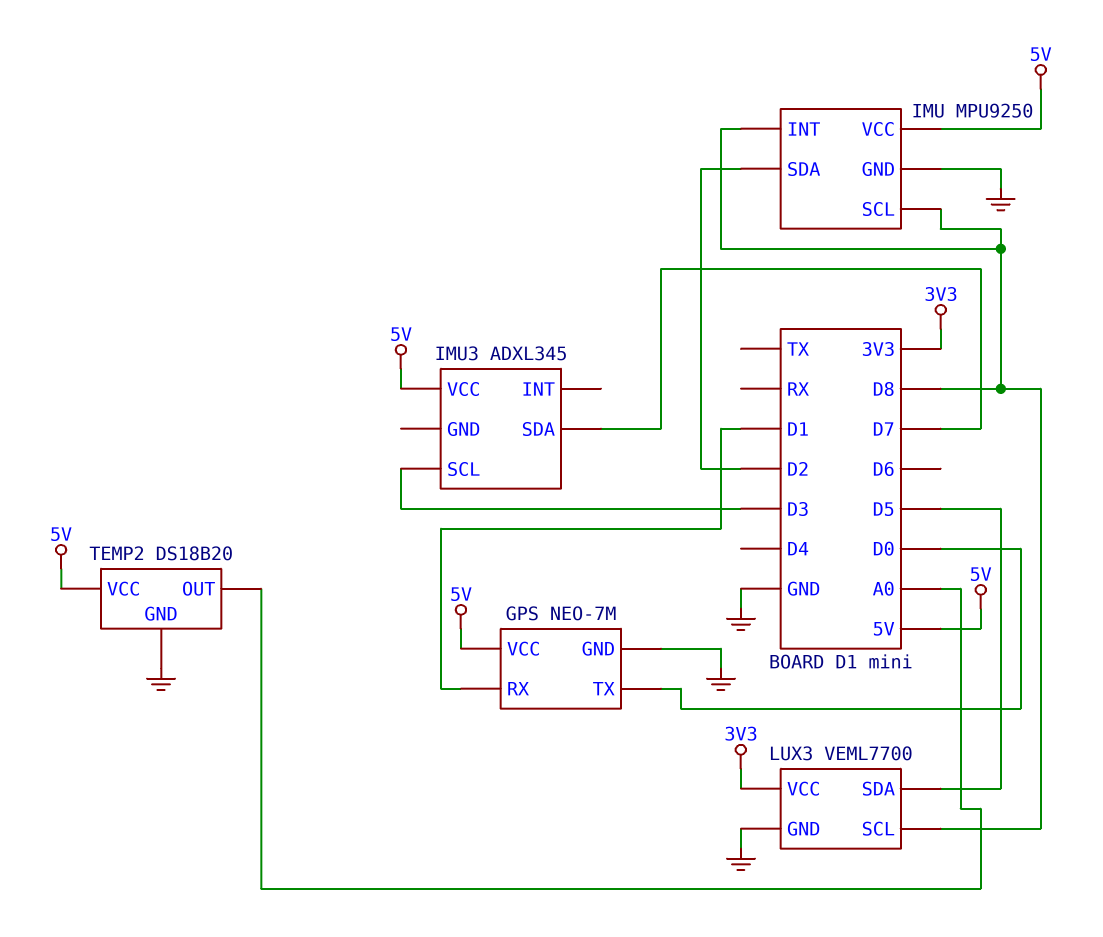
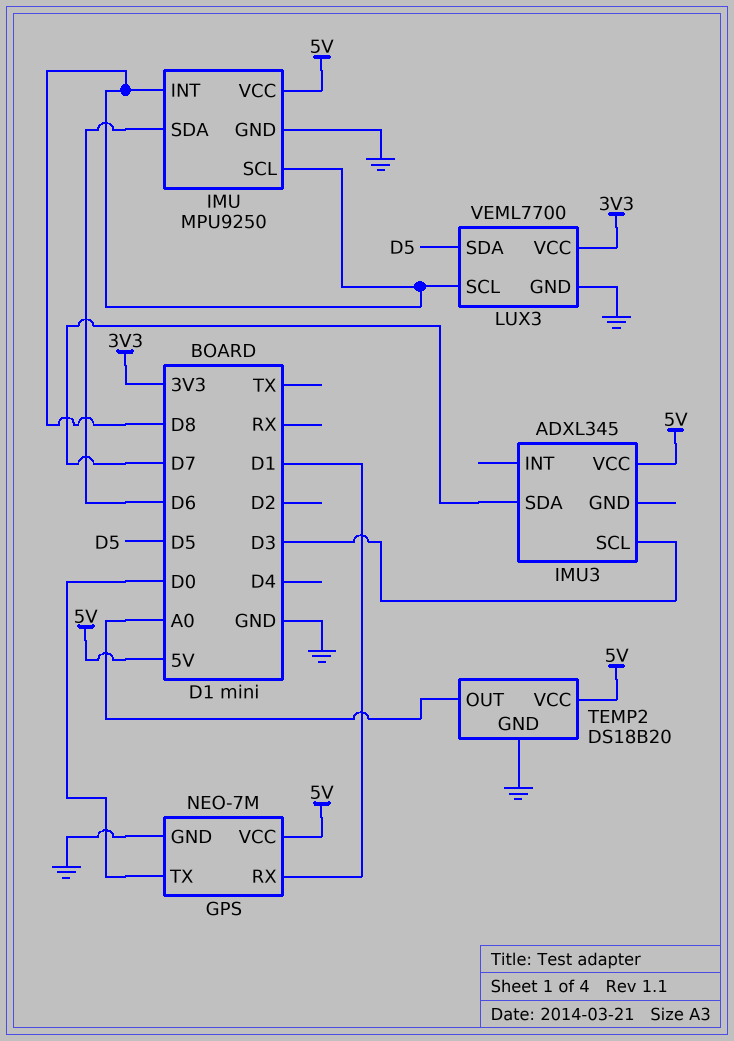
IMU pin SDA: D2 -> D6

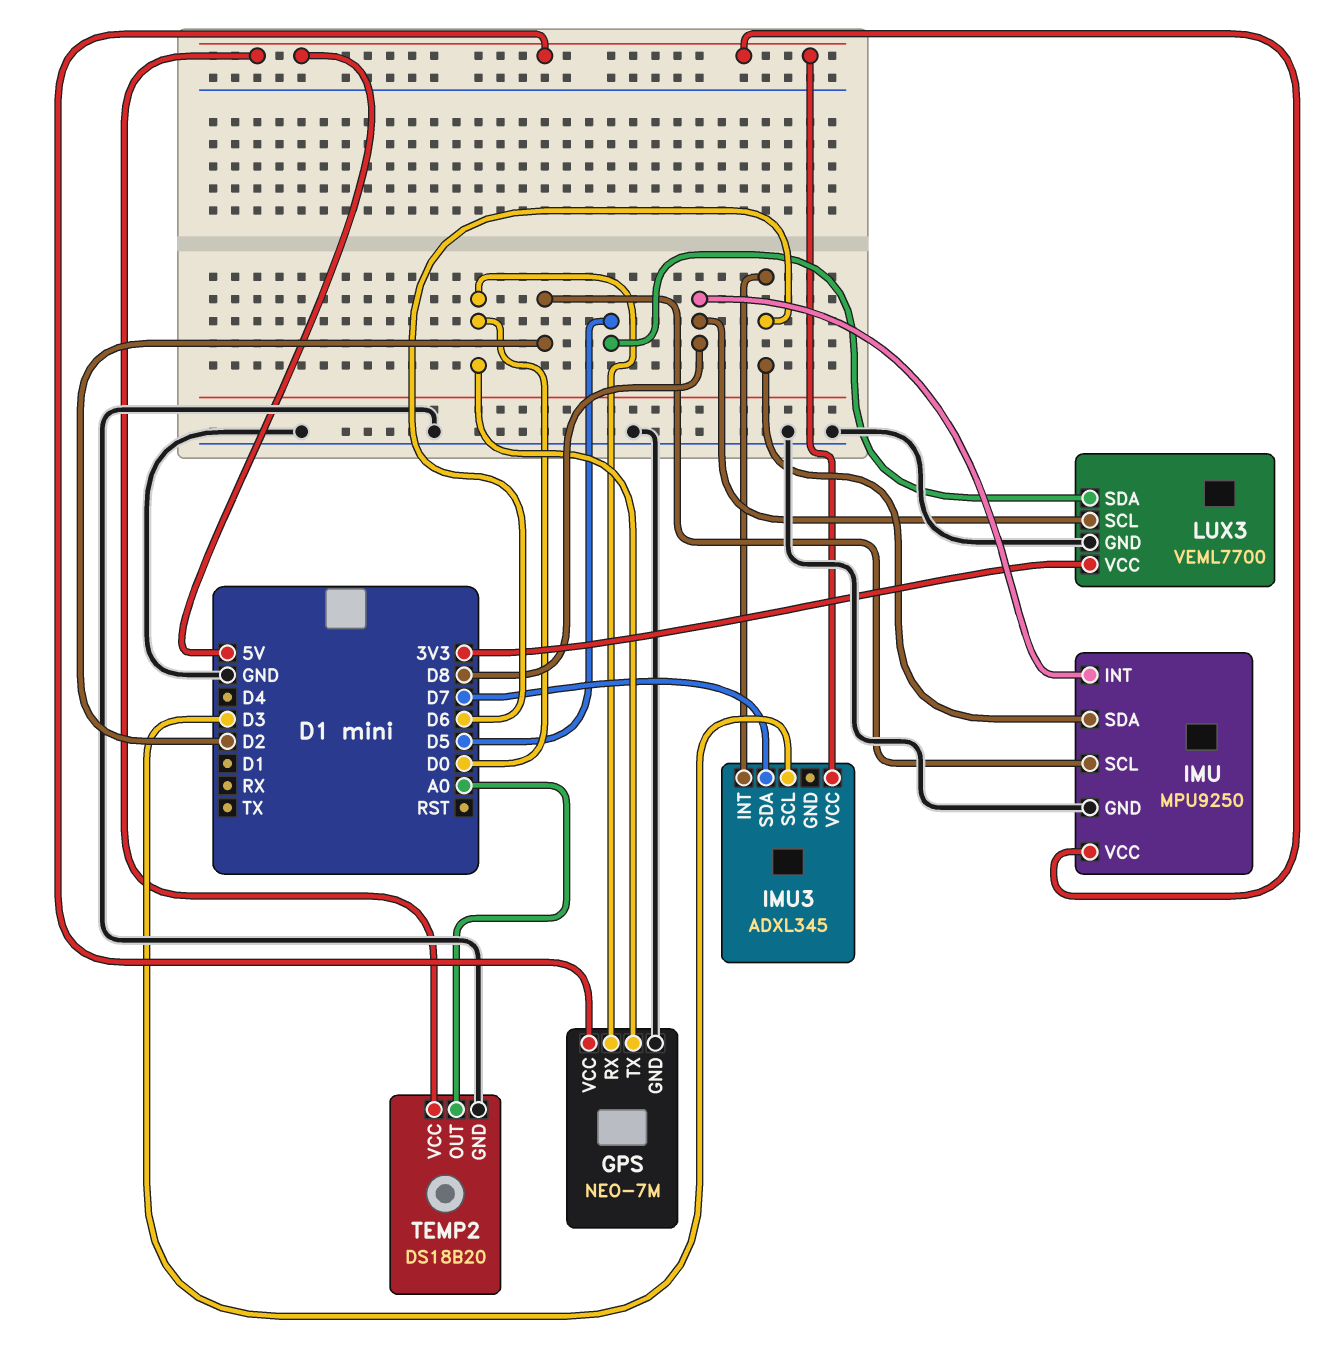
GPS pin RX: D1 -> D0
IMU pin SCL: D8 -> D2
IMU3 pin INT: none -> D6

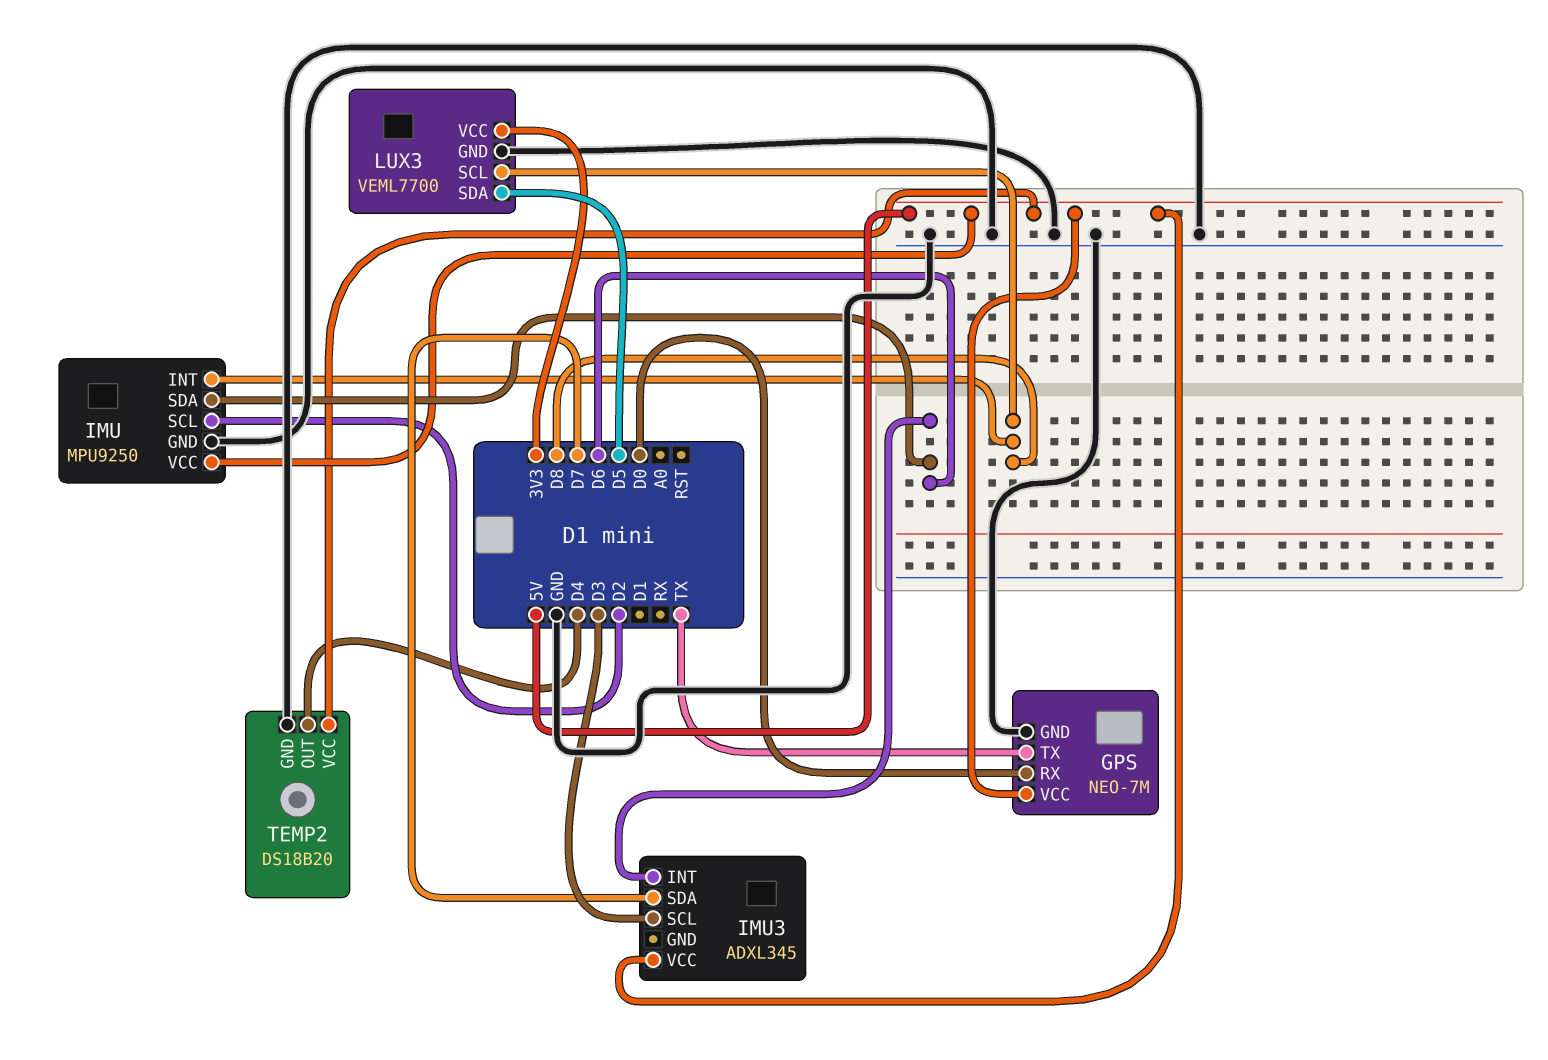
GPS pin TX: D0 -> TX
TEMP2 pin OUT: A0 -> D4

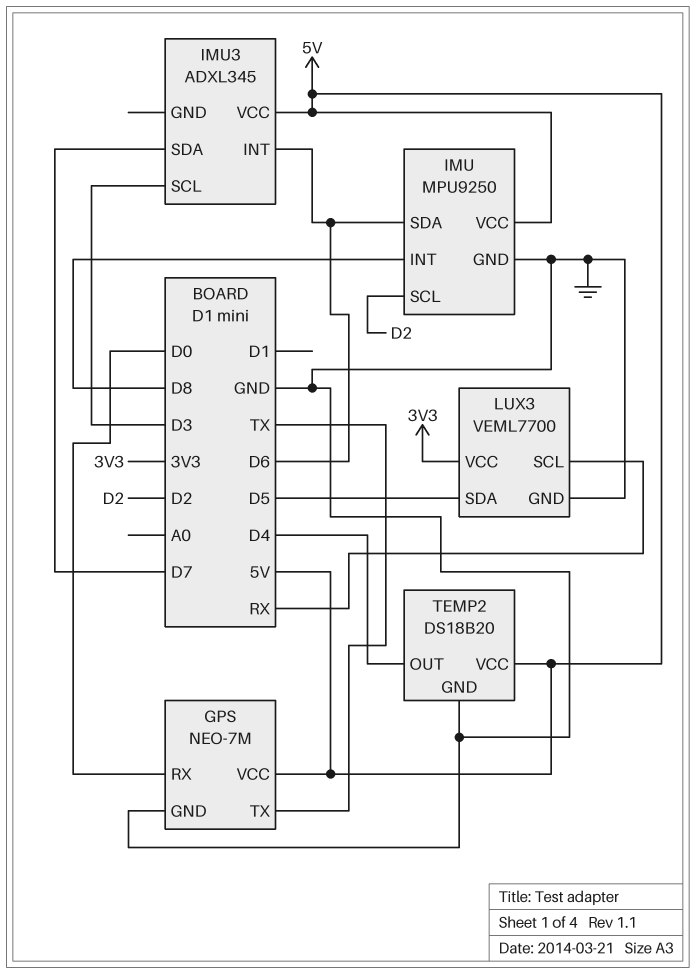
LUX3 pin SCL: D8 -> RX

